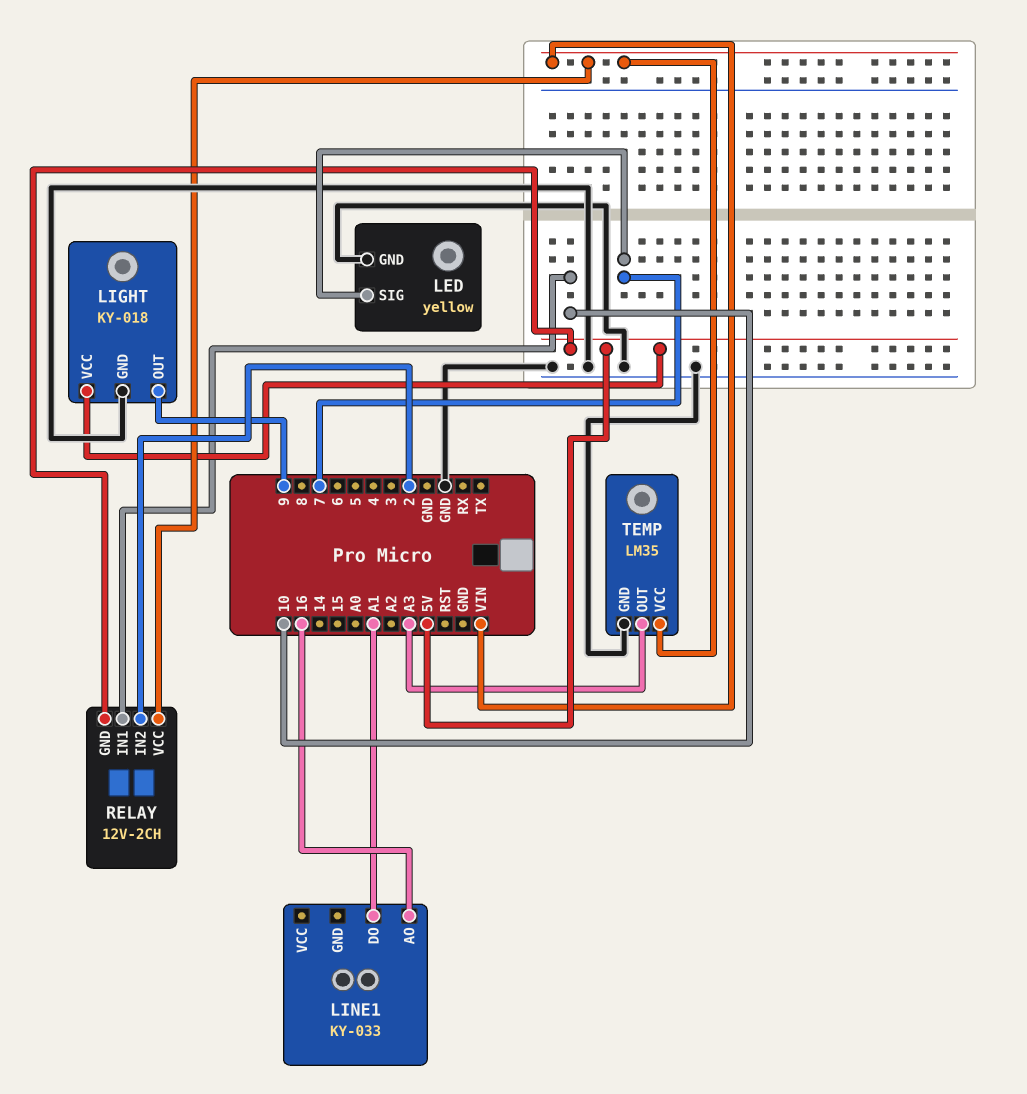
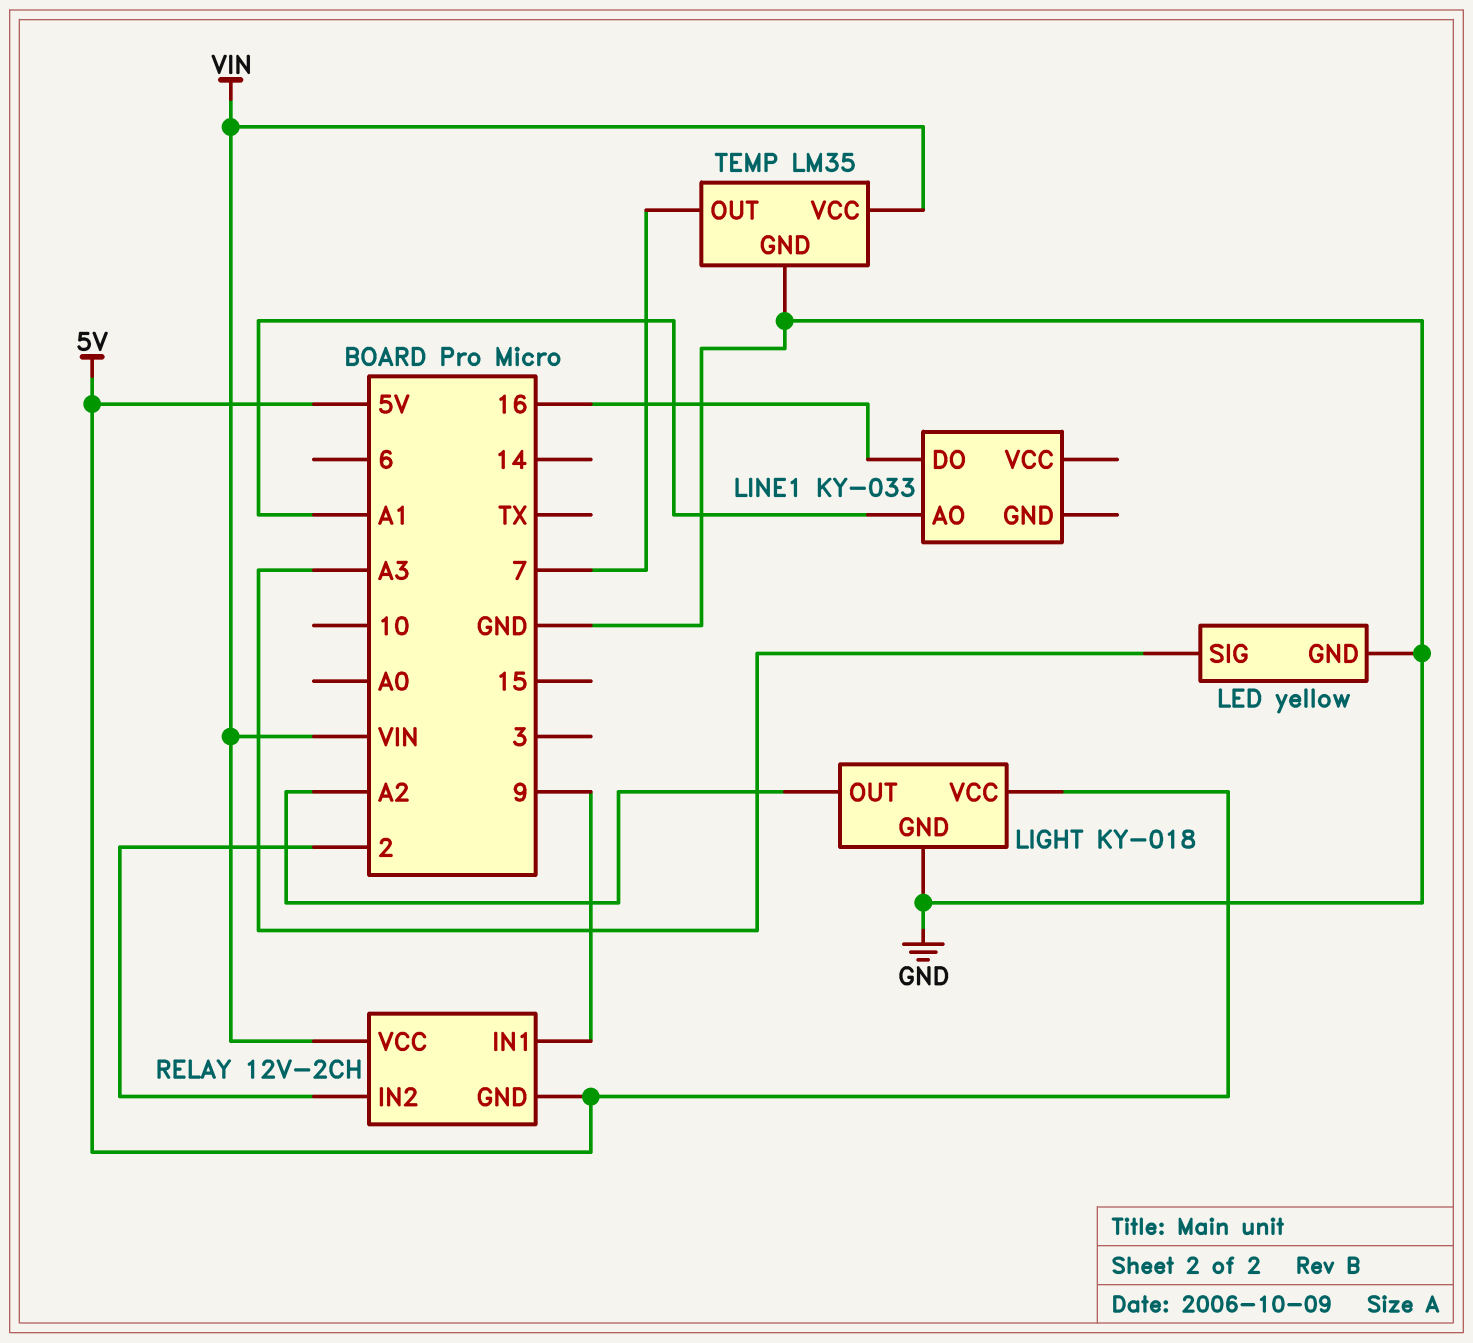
LED pin SIG: 7 -> A3
LIGHT pin OUT: 9 -> A2
LINE1 pin AO: 16 -> A1
LINE1 pin DO: A1 -> 16
RELAY pin IN1: 10 -> 9
TEMP pin OUT: A3 -> 7

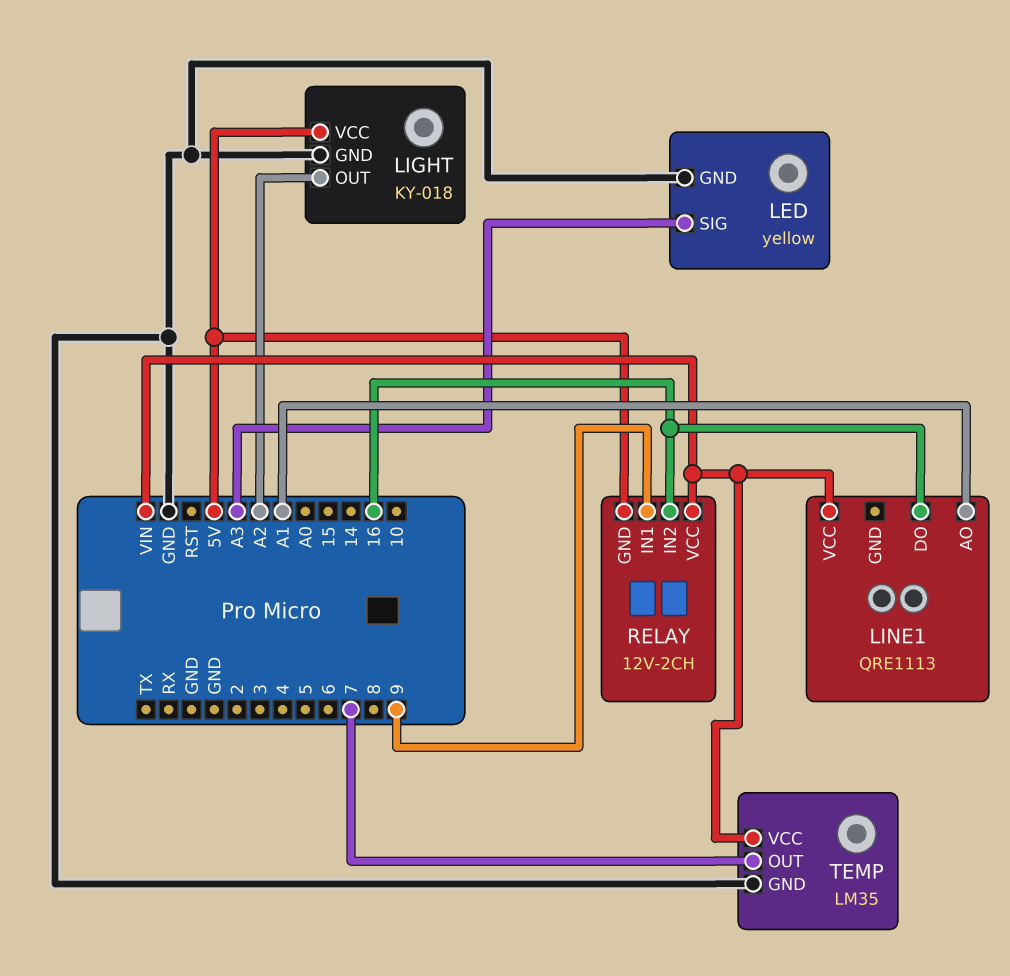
LINE1: KY-033 -> QRE1113
LINE1 pin VCC: none -> VIN
RELAY pin IN2: 2 -> 16

